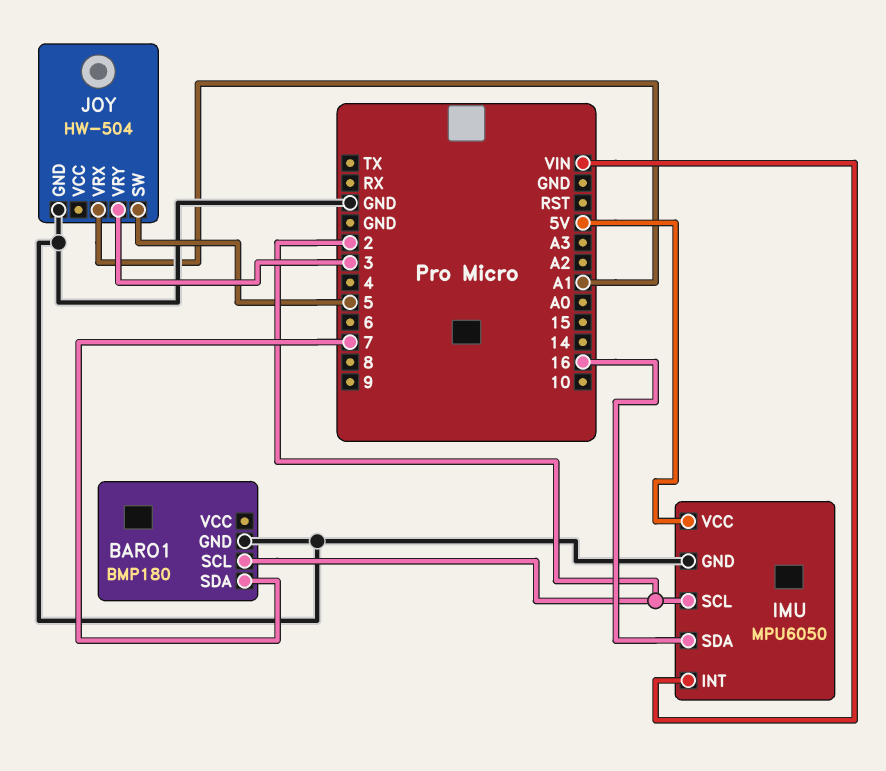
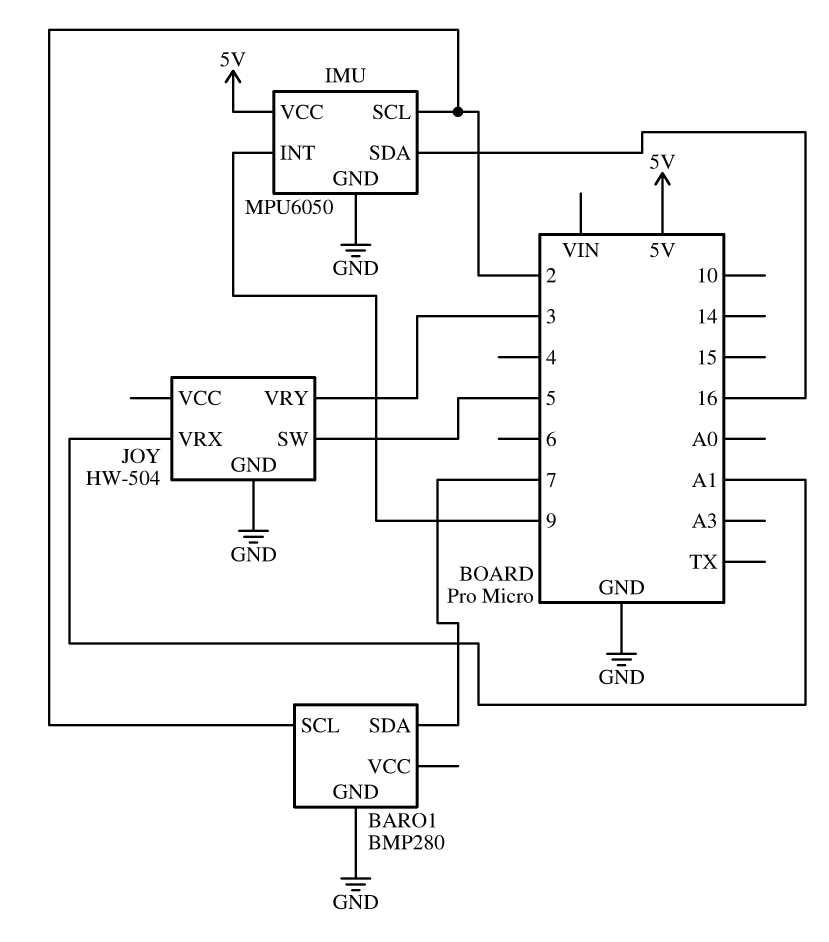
BARO1: BMP180 -> BMP280
IMU pin INT: VIN -> 9

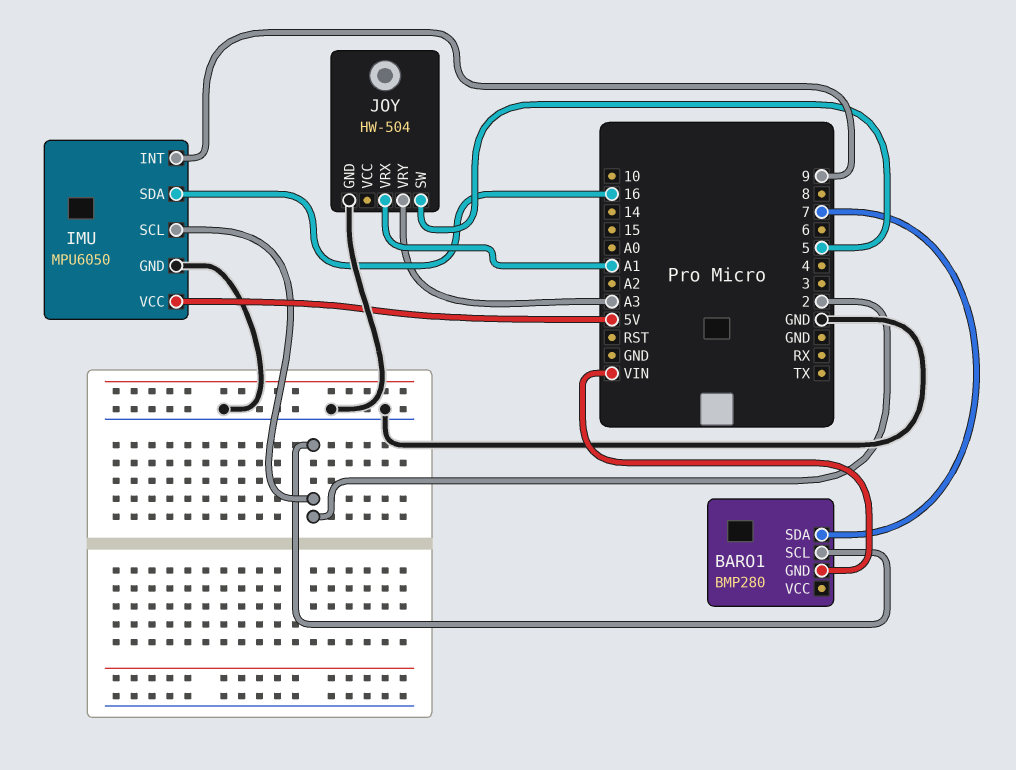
BARO1 pin GND: GND -> VIN
JOY pin VRY: 3 -> A3

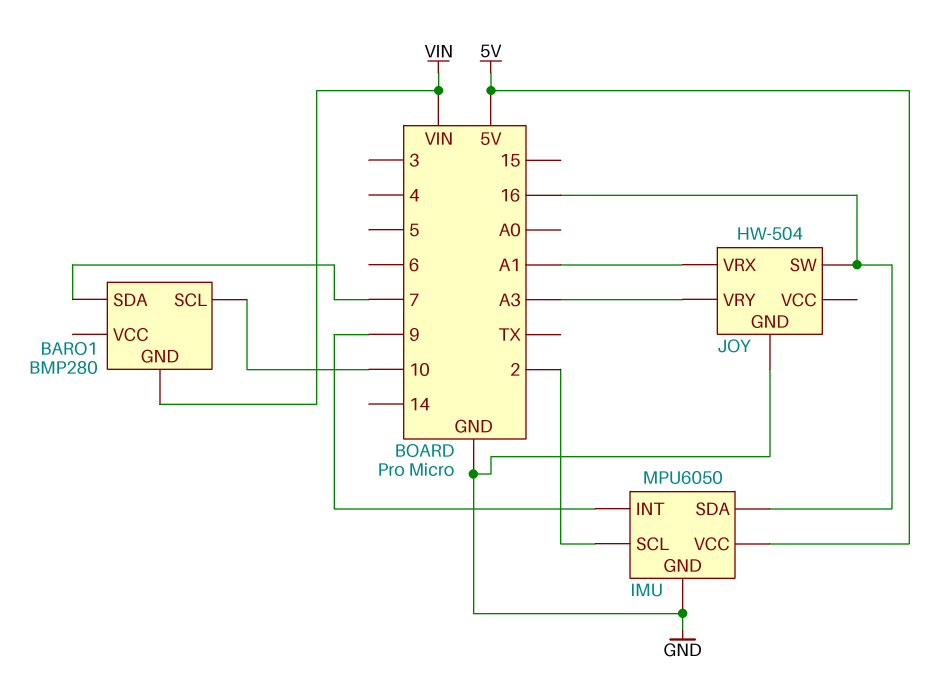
BARO1 pin SCL: 2 -> 10
JOY pin SW: 5 -> 16

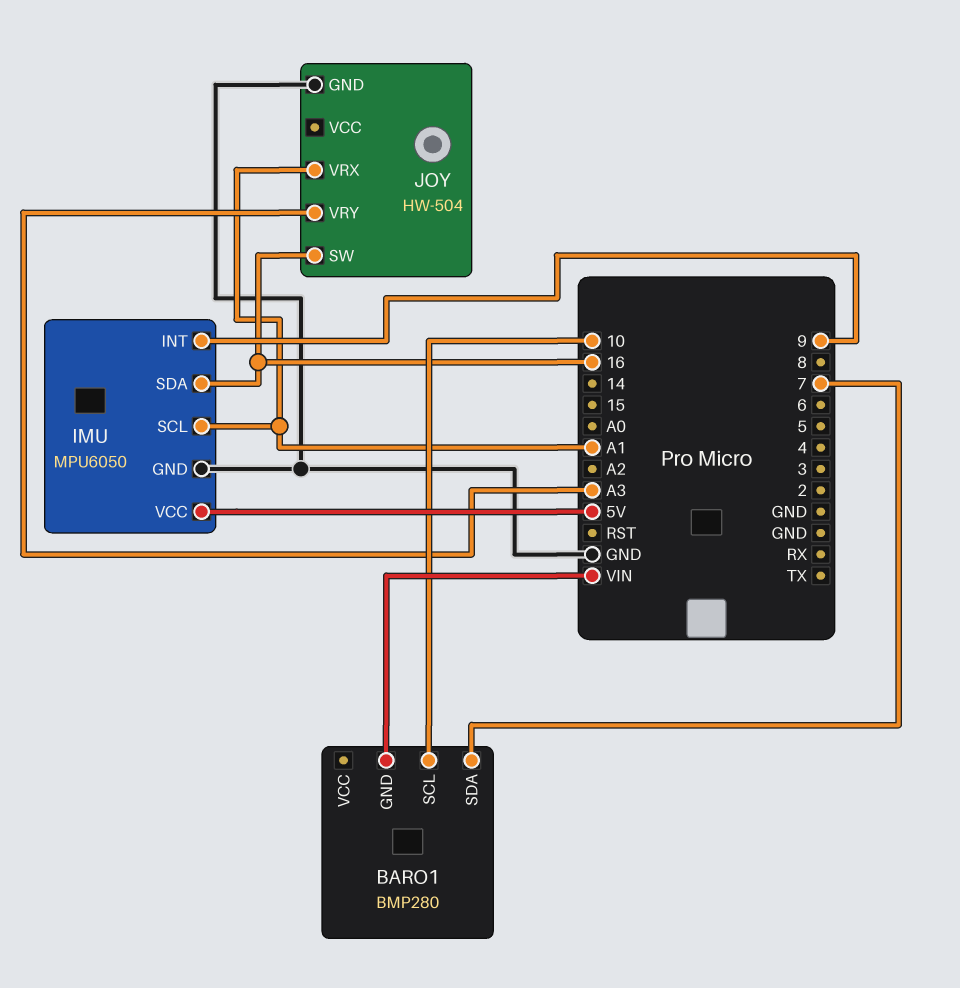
IMU pin SCL: 2 -> A1

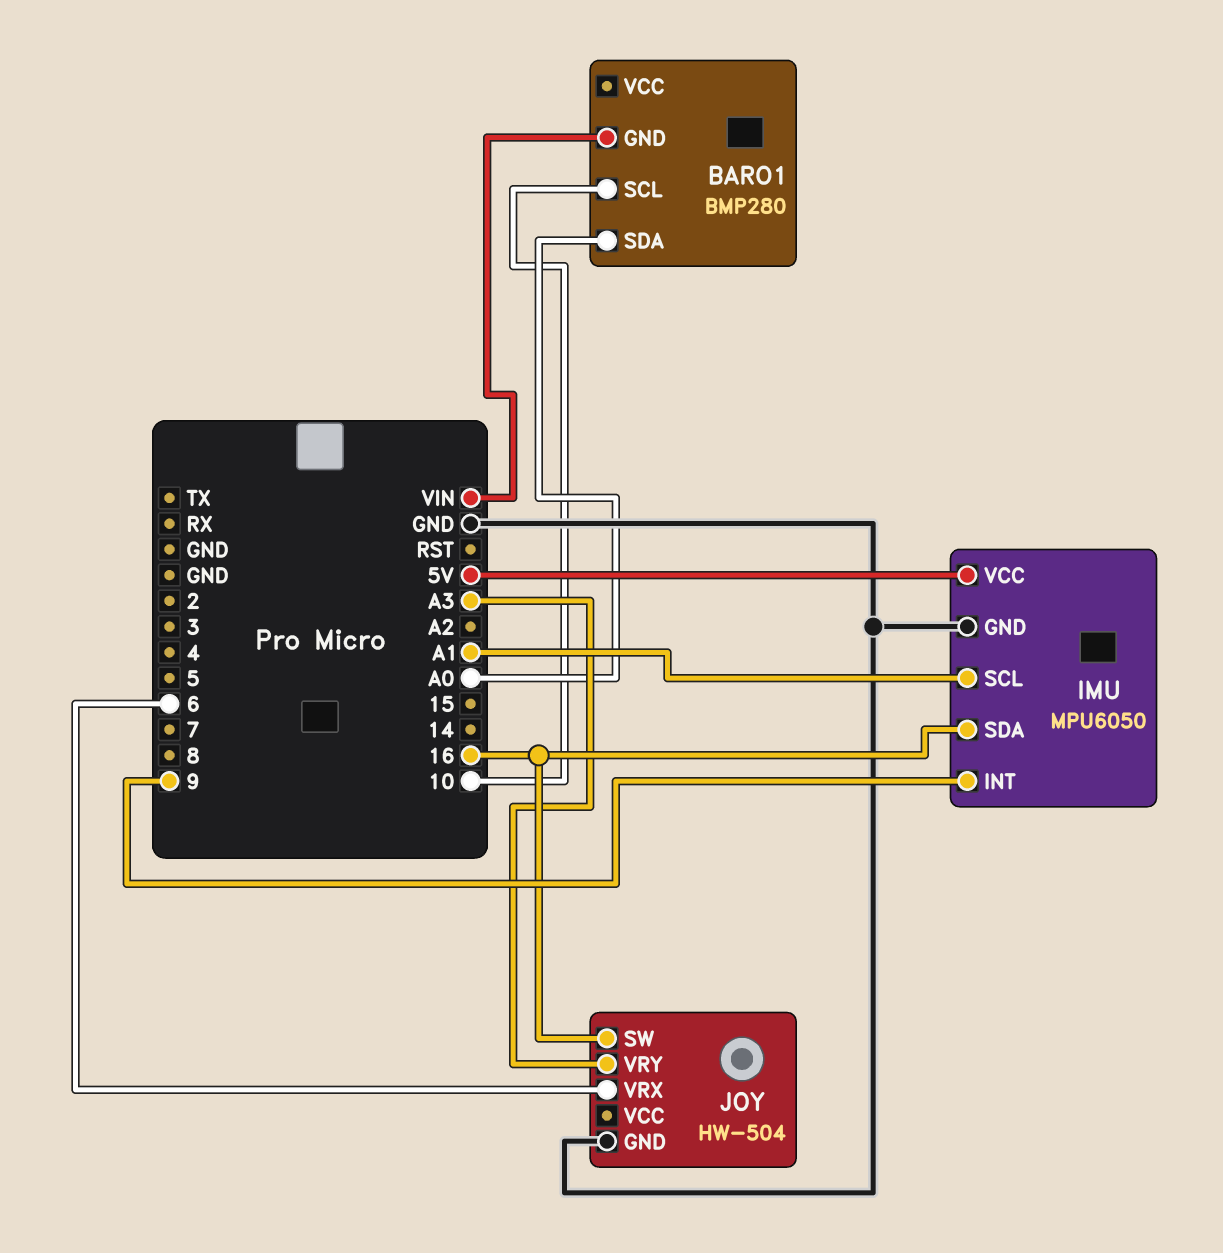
BARO1 pin SDA: 7 -> A0
JOY pin VRX: A1 -> 6

